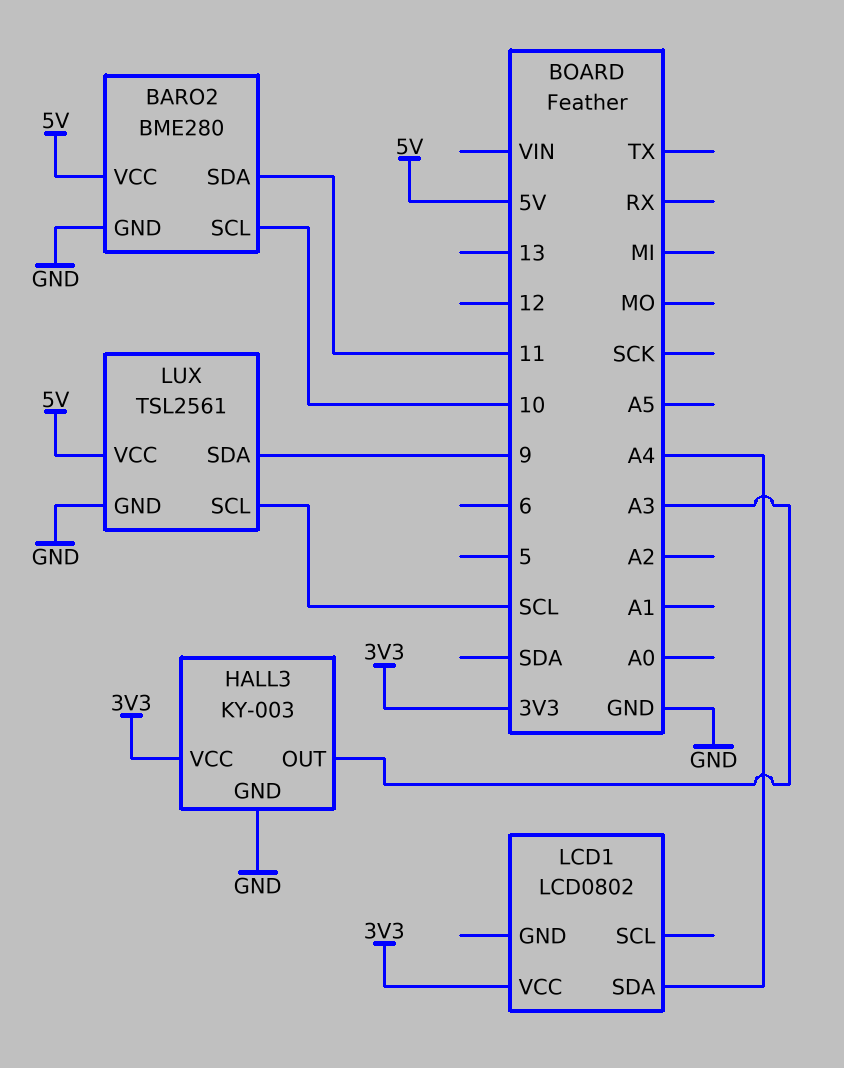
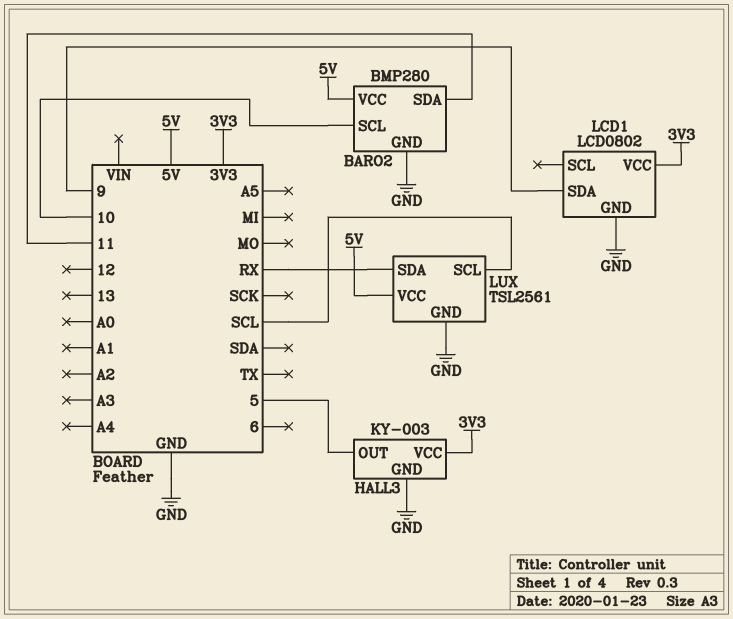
BARO2: BME280 -> BMP280
HALL3 pin OUT: A3 -> 5
LCD1 pin GND: none -> GND
LCD1 pin SDA: A4 -> 9
LUX pin SDA: 9 -> RX

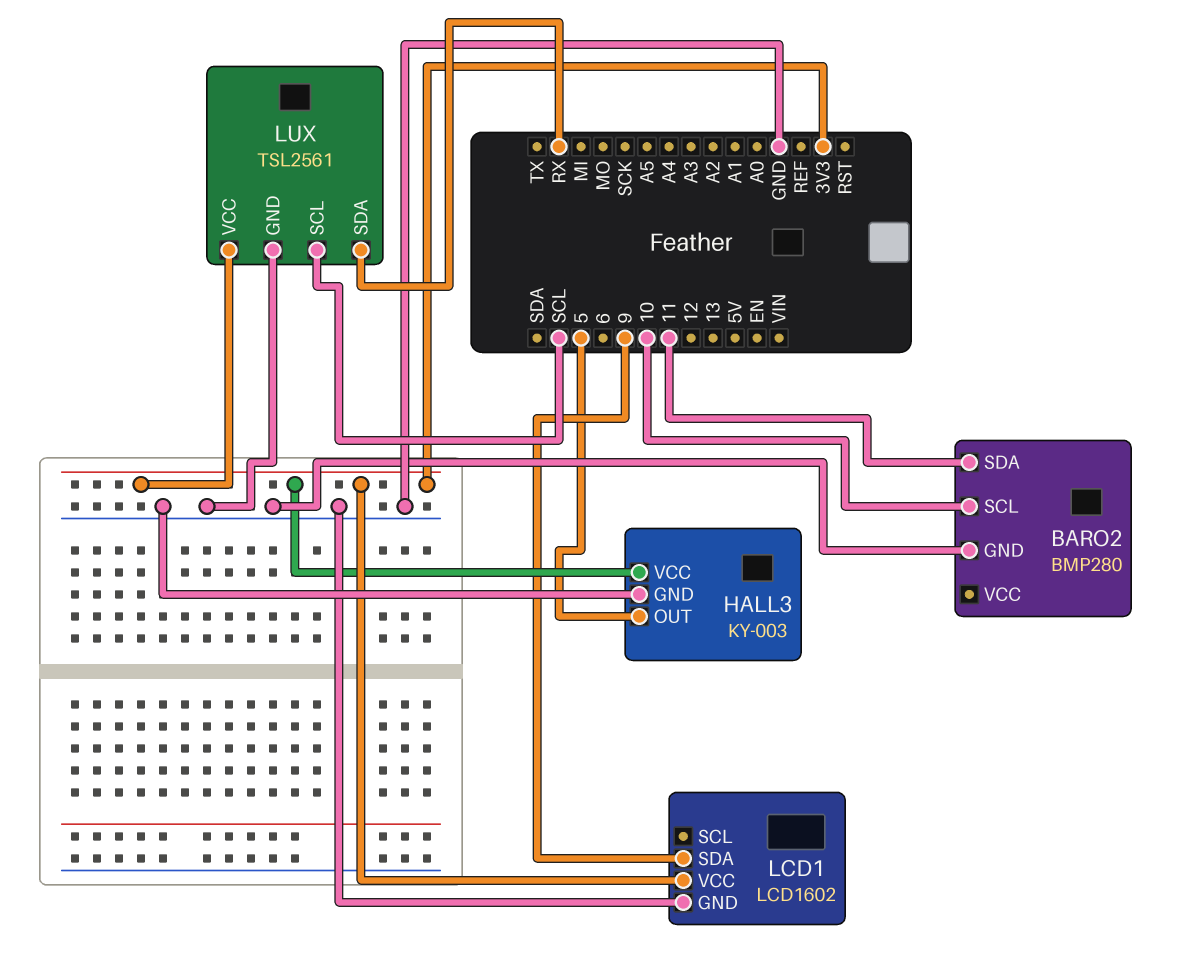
BARO2 pin VCC: 5V -> none
LCD1: LCD0802 -> LCD1602
LUX pin VCC: 5V -> 3V3

